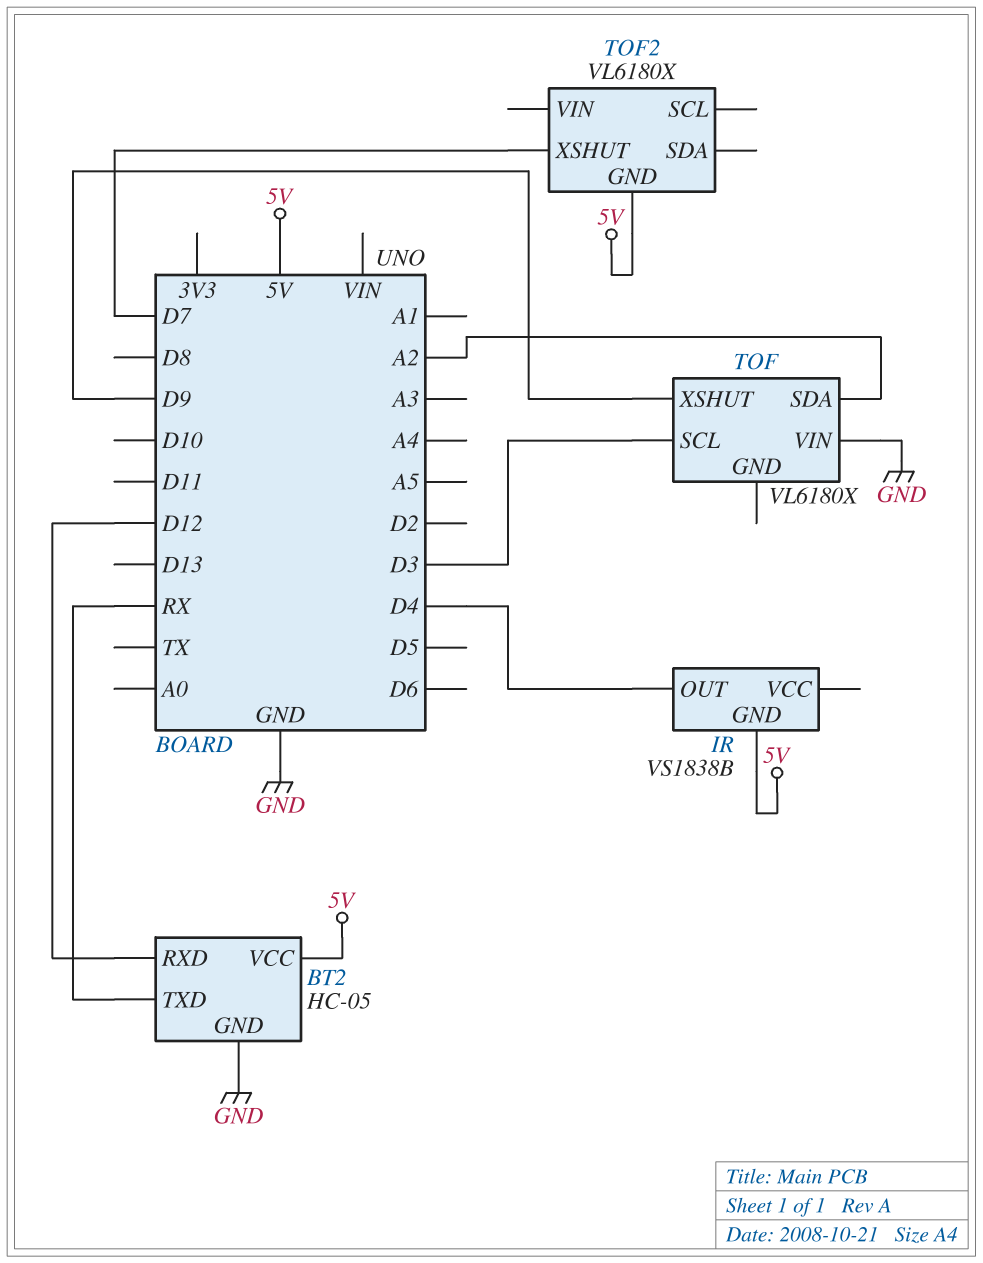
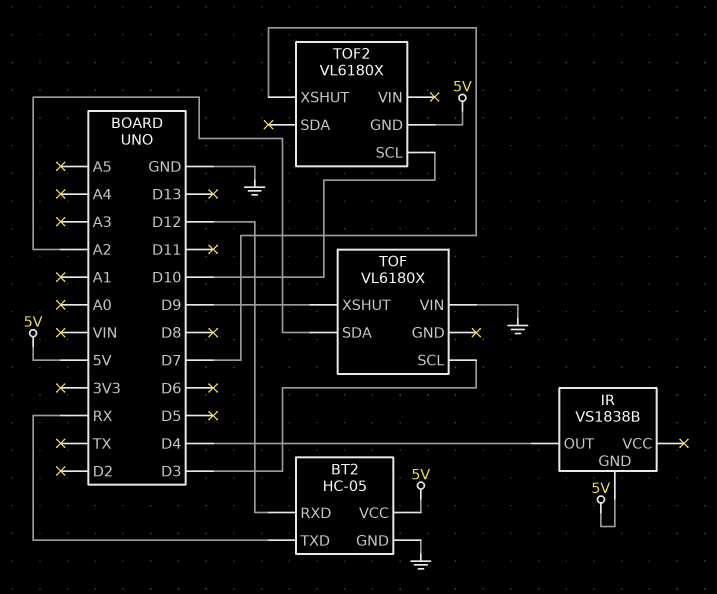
TOF2 pin SCL: none -> D10

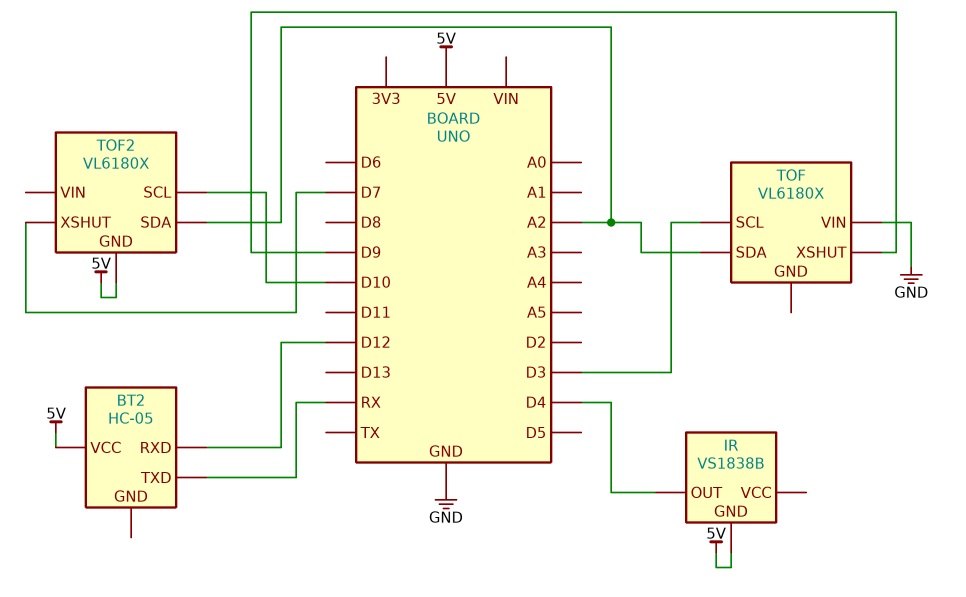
BT2 pin GND: GND -> none
TOF2 pin SDA: none -> A2

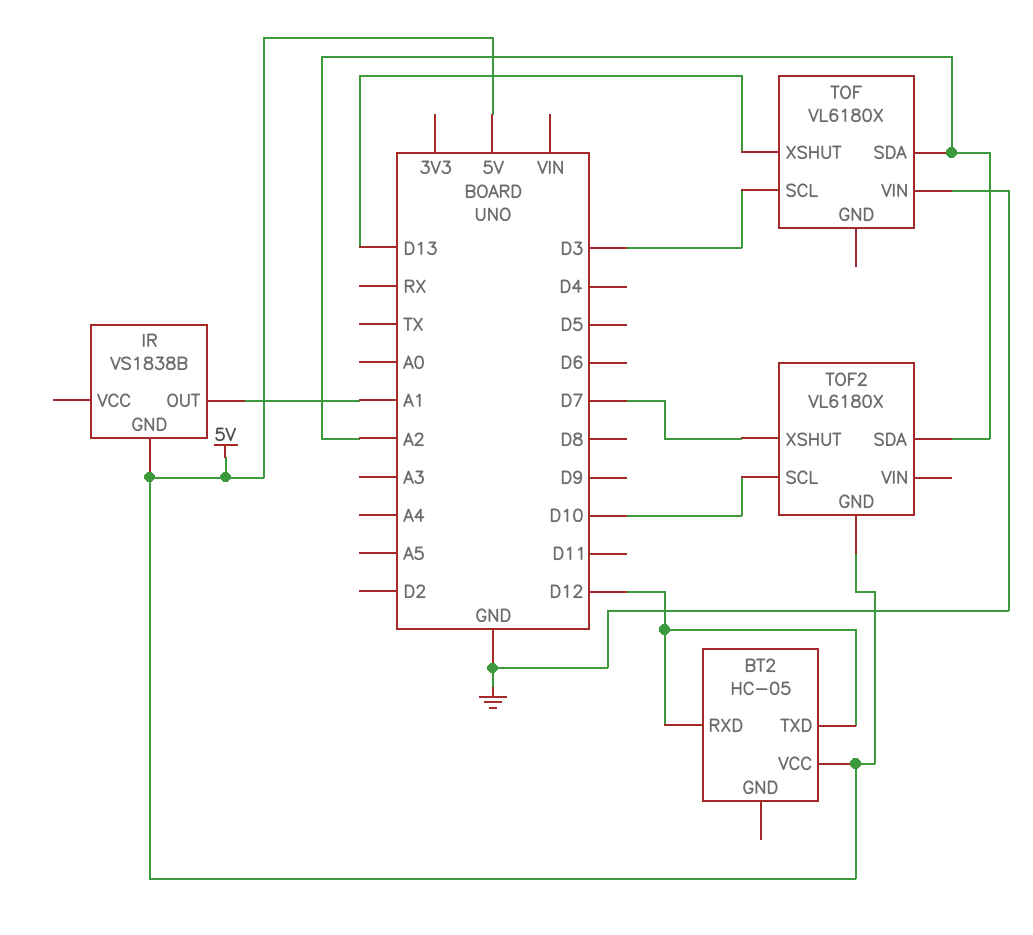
BT2 pin TXD: RX -> D12
IR pin OUT: D4 -> A1
TOF pin XSHUT: D9 -> D13

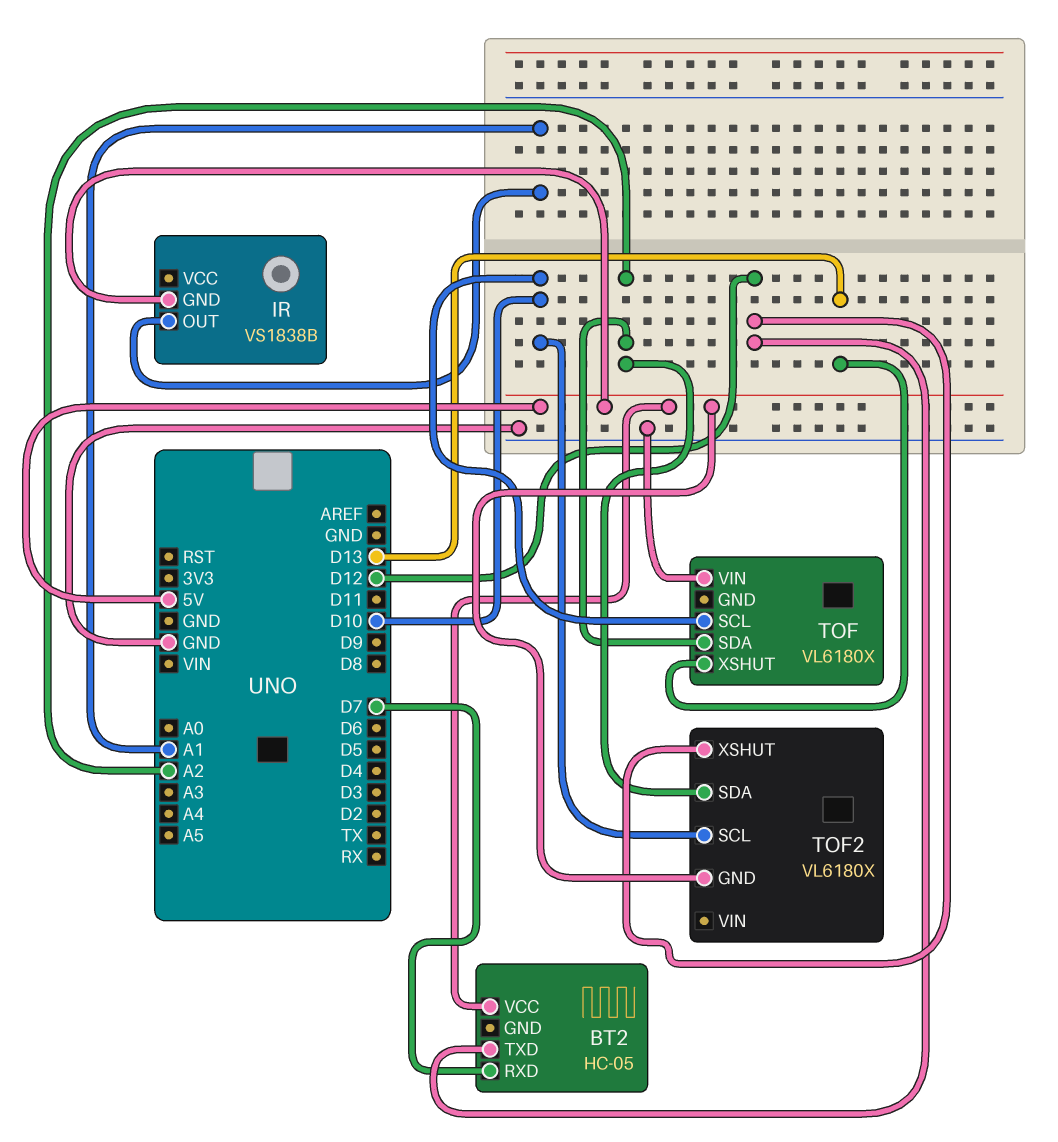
BT2 pin RXD: D12 -> D7
TOF pin SCL: D3 -> D10
TOF2 pin XSHUT: D7 -> D12

